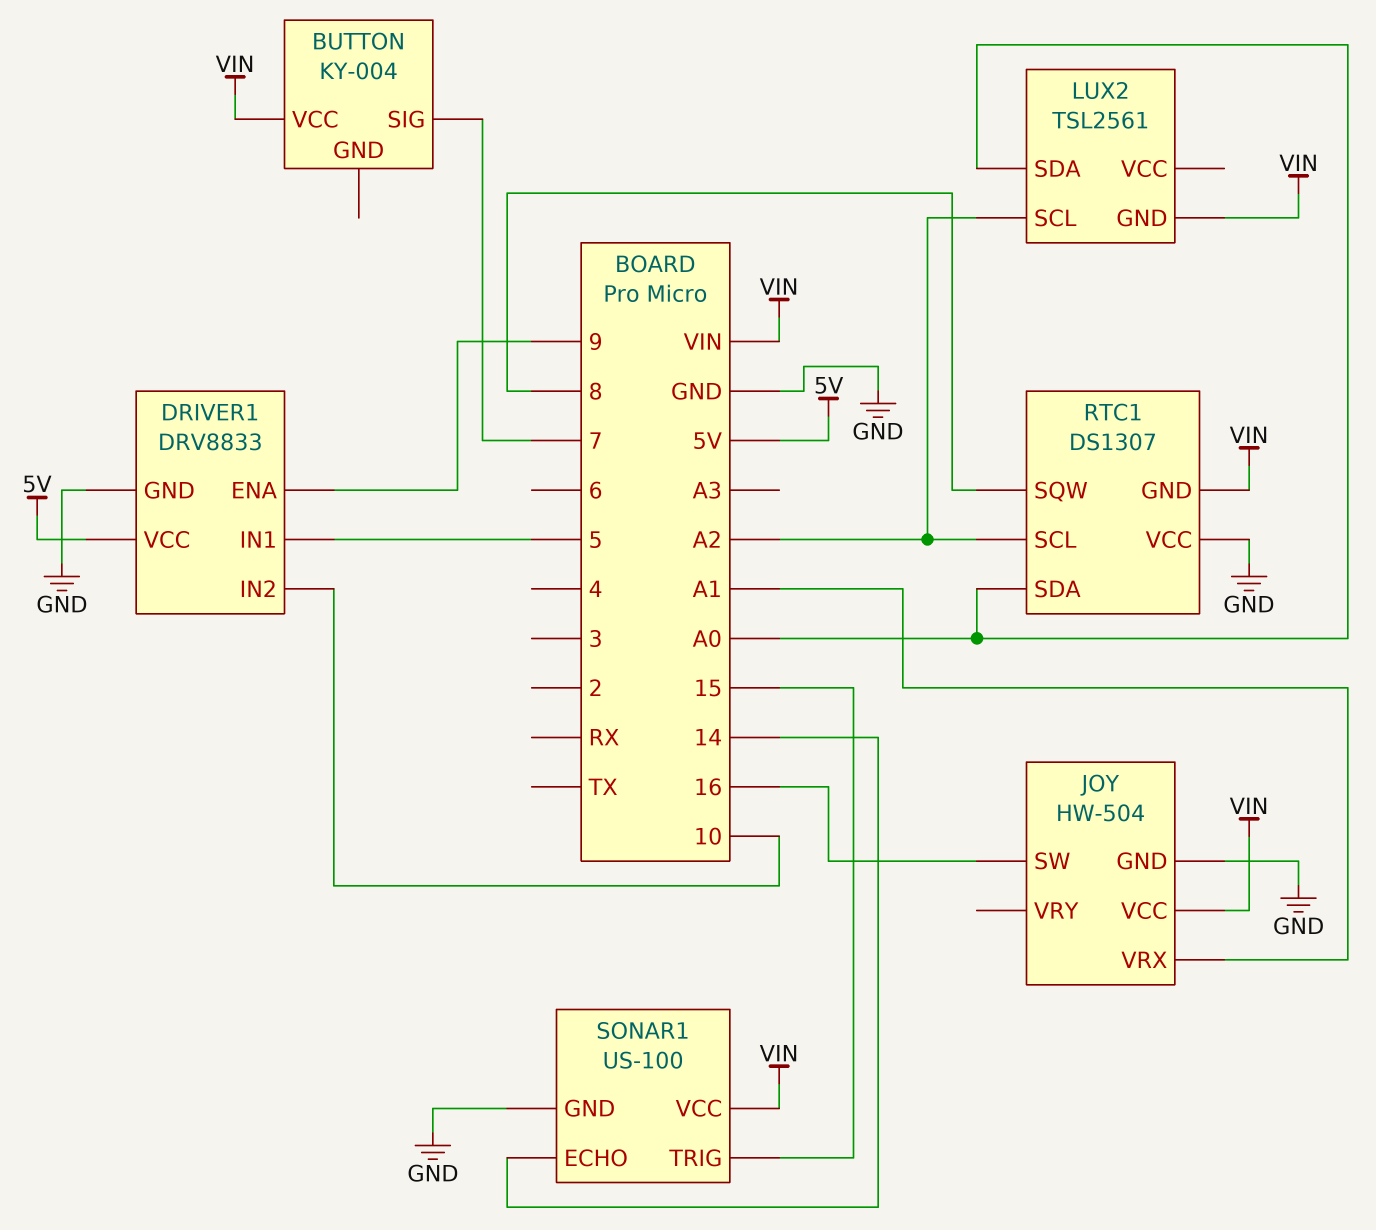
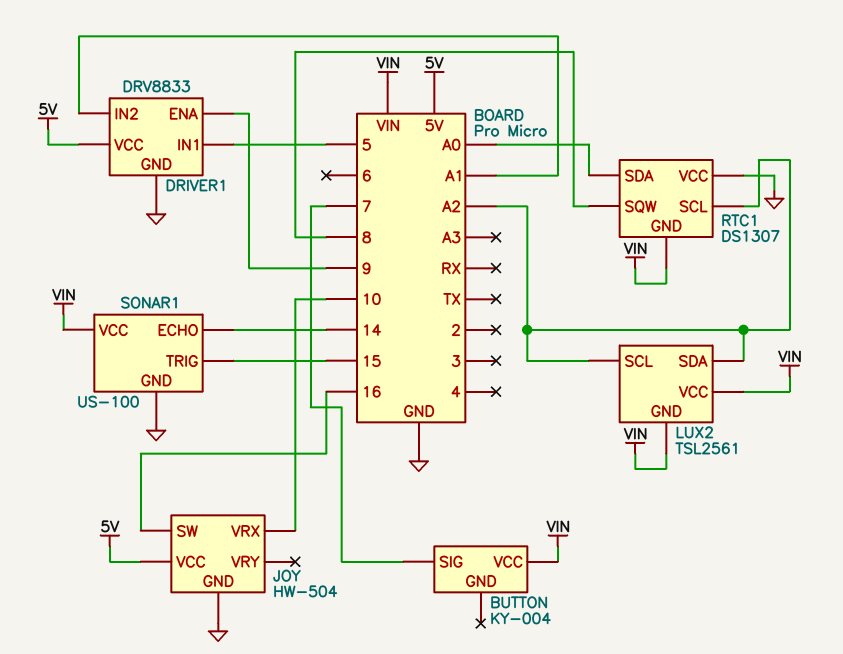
DRIVER1 pin IN2: 10 -> A1
JOY pin VCC: VIN -> 5V
JOY pin VRX: A1 -> 10
LUX2 pin SDA: A0 -> A2
LUX2 pin VCC: none -> VIN

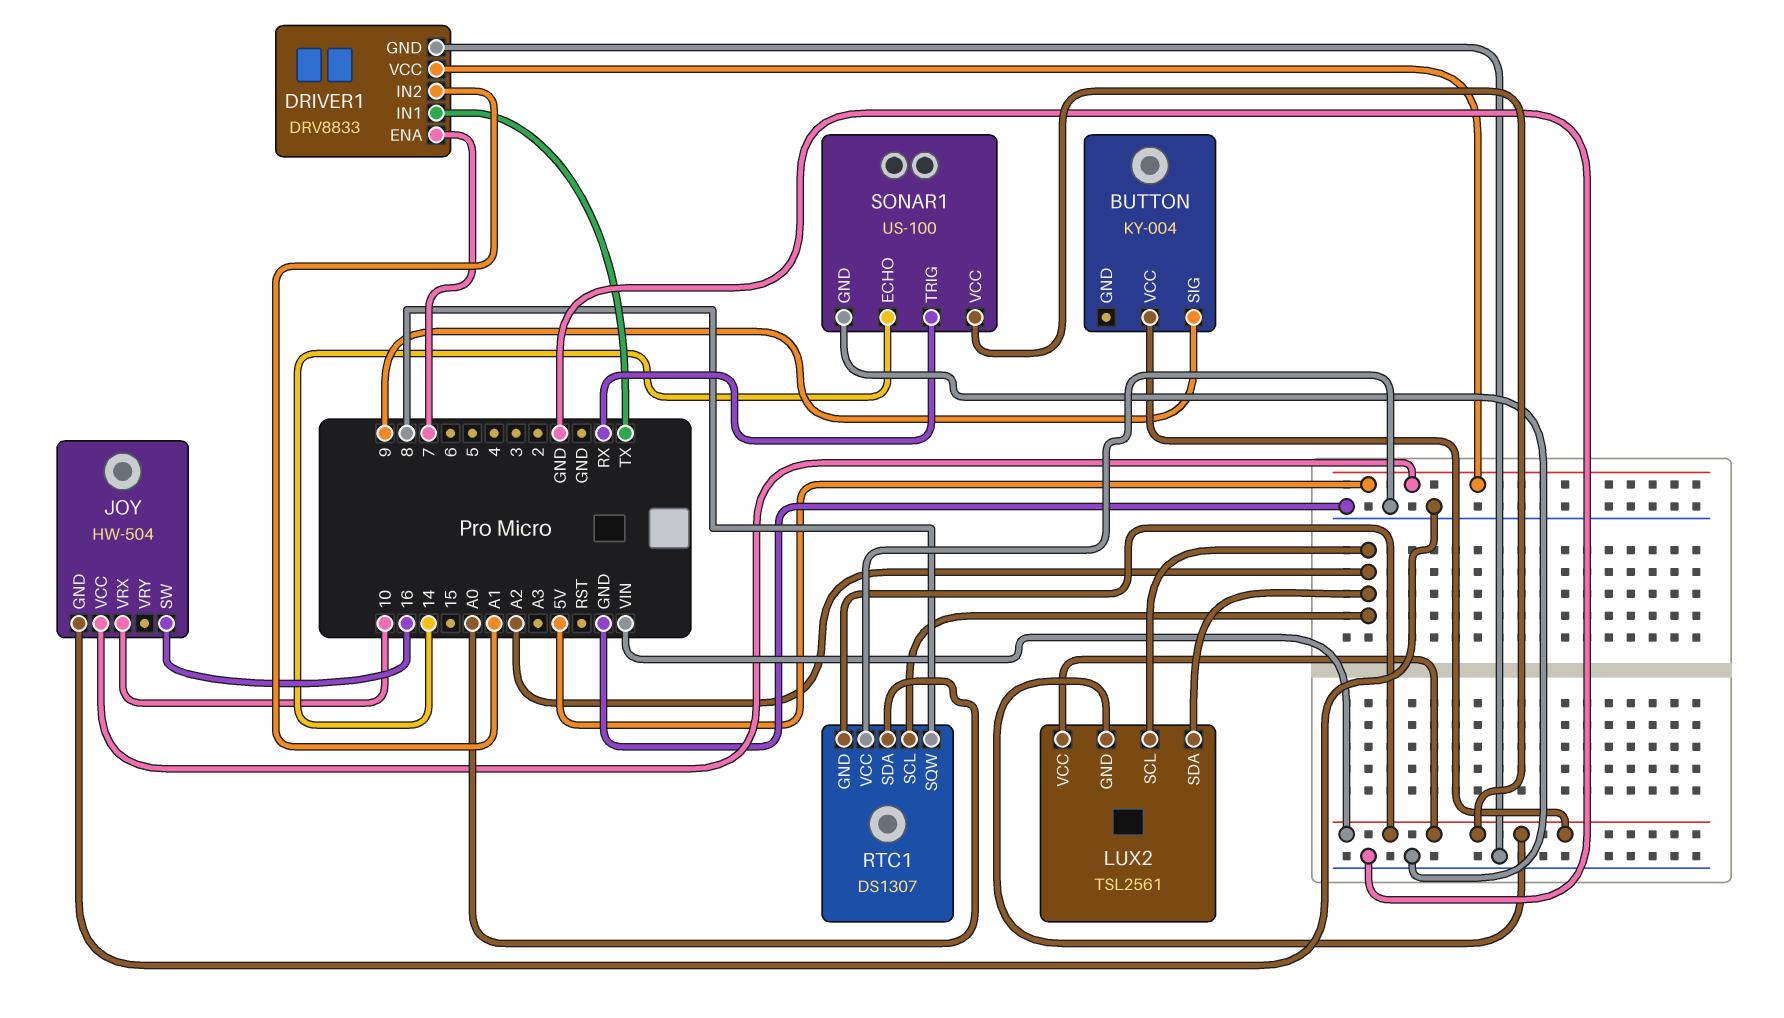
BUTTON pin SIG: 7 -> 9
DRIVER1 pin ENA: 9 -> 7
DRIVER1 pin IN1: 5 -> TX
SONAR1 pin TRIG: 15 -> RX

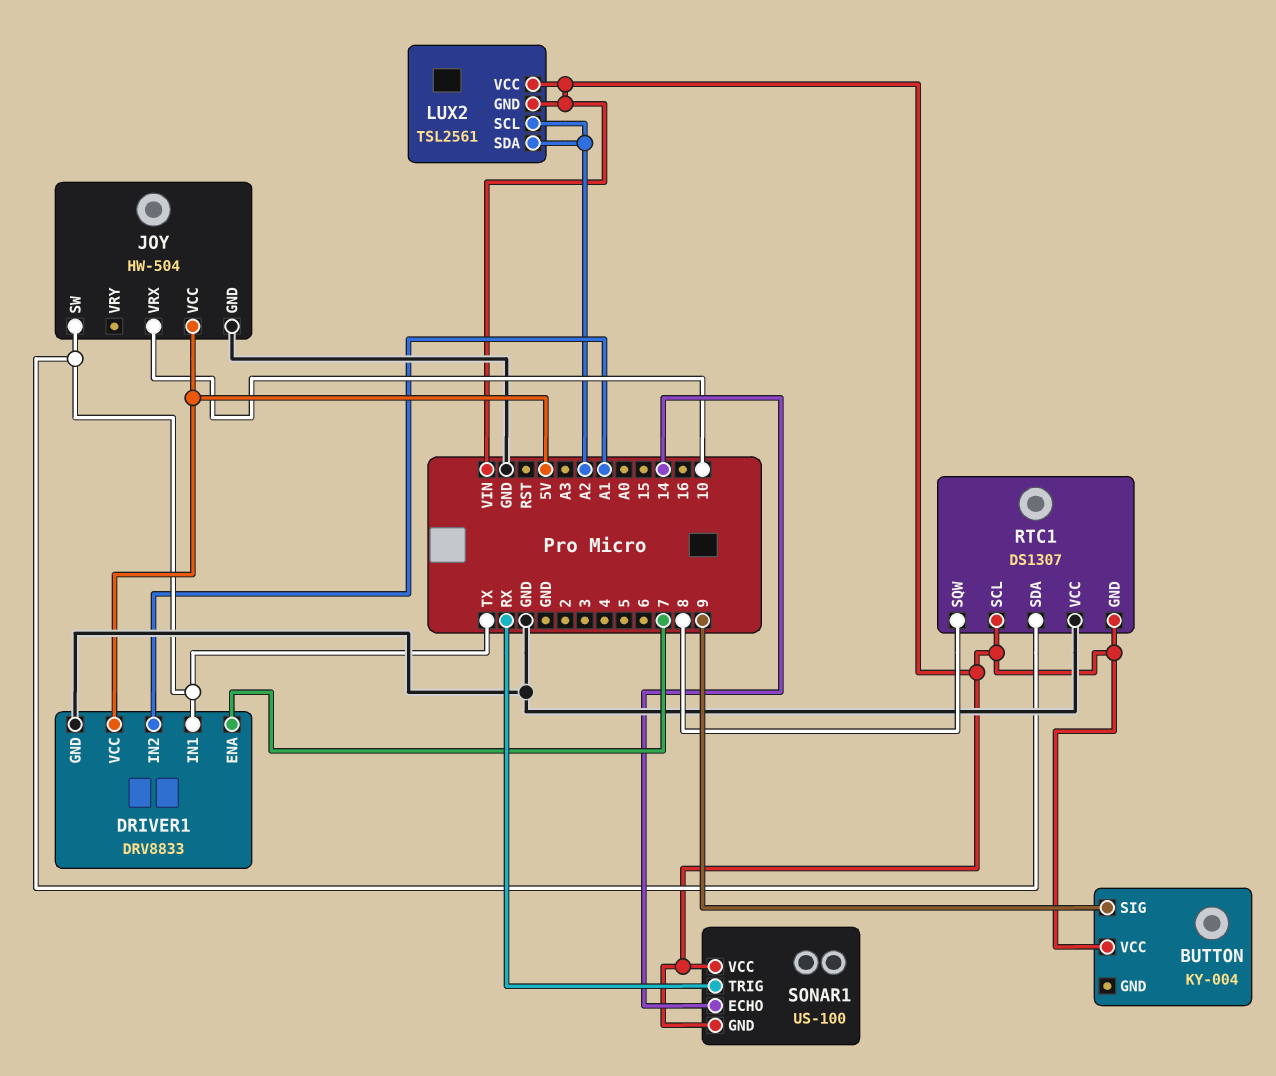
JOY pin SW: 16 -> TX
RTC1 pin SCL: A2 -> VIN
RTC1 pin SDA: A0 -> TX
SONAR1 pin GND: GND -> VIN

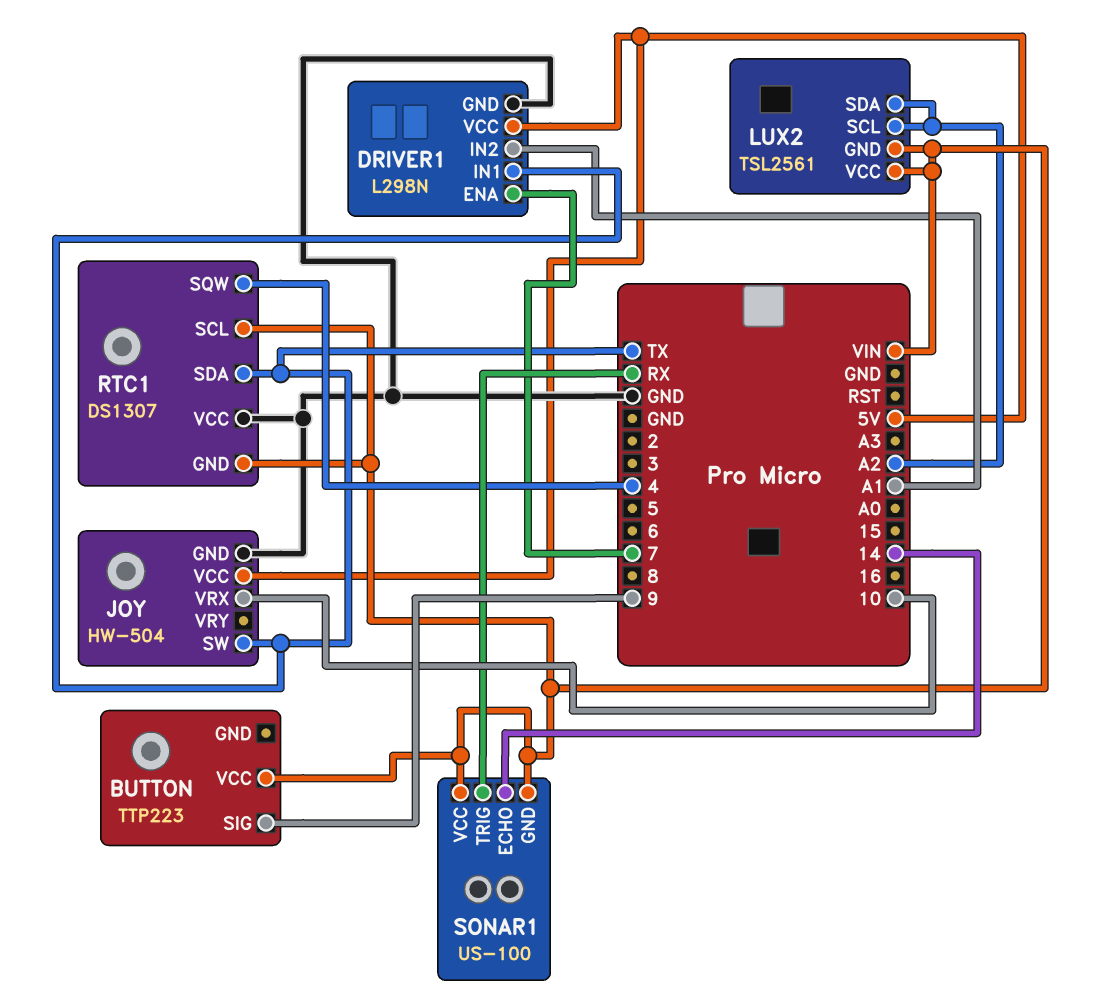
BUTTON: KY-004 -> TTP223
DRIVER1: DRV8833 -> L298N
RTC1 pin SQW: 8 -> 4

